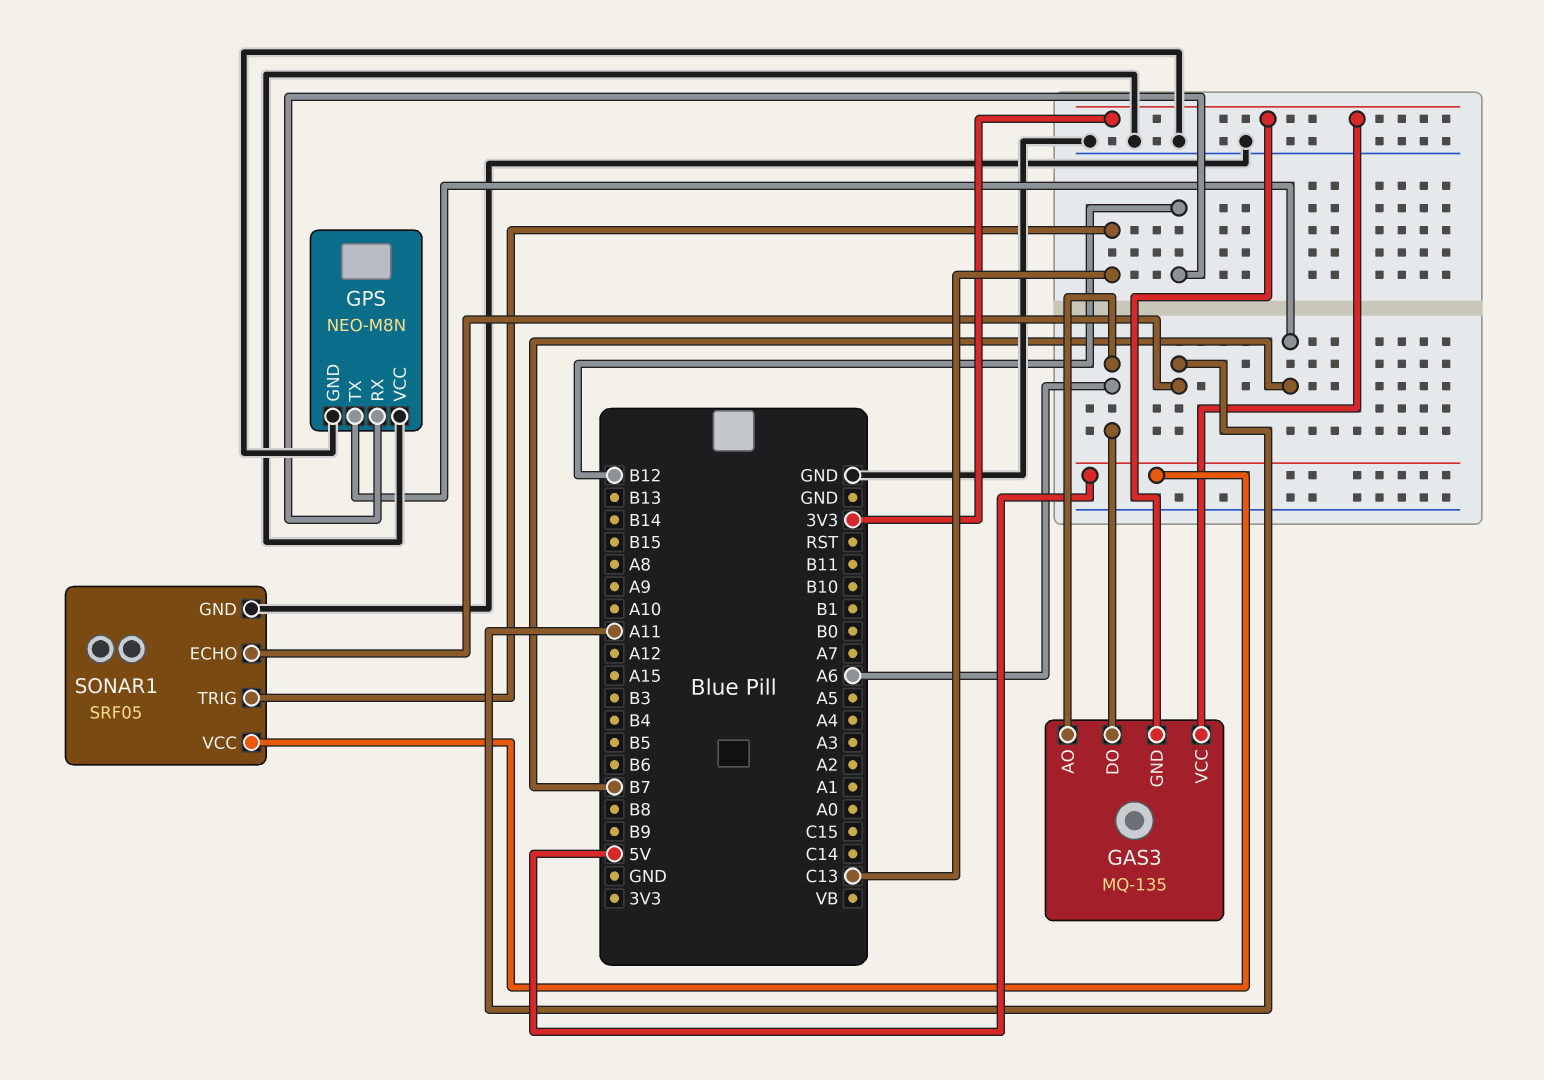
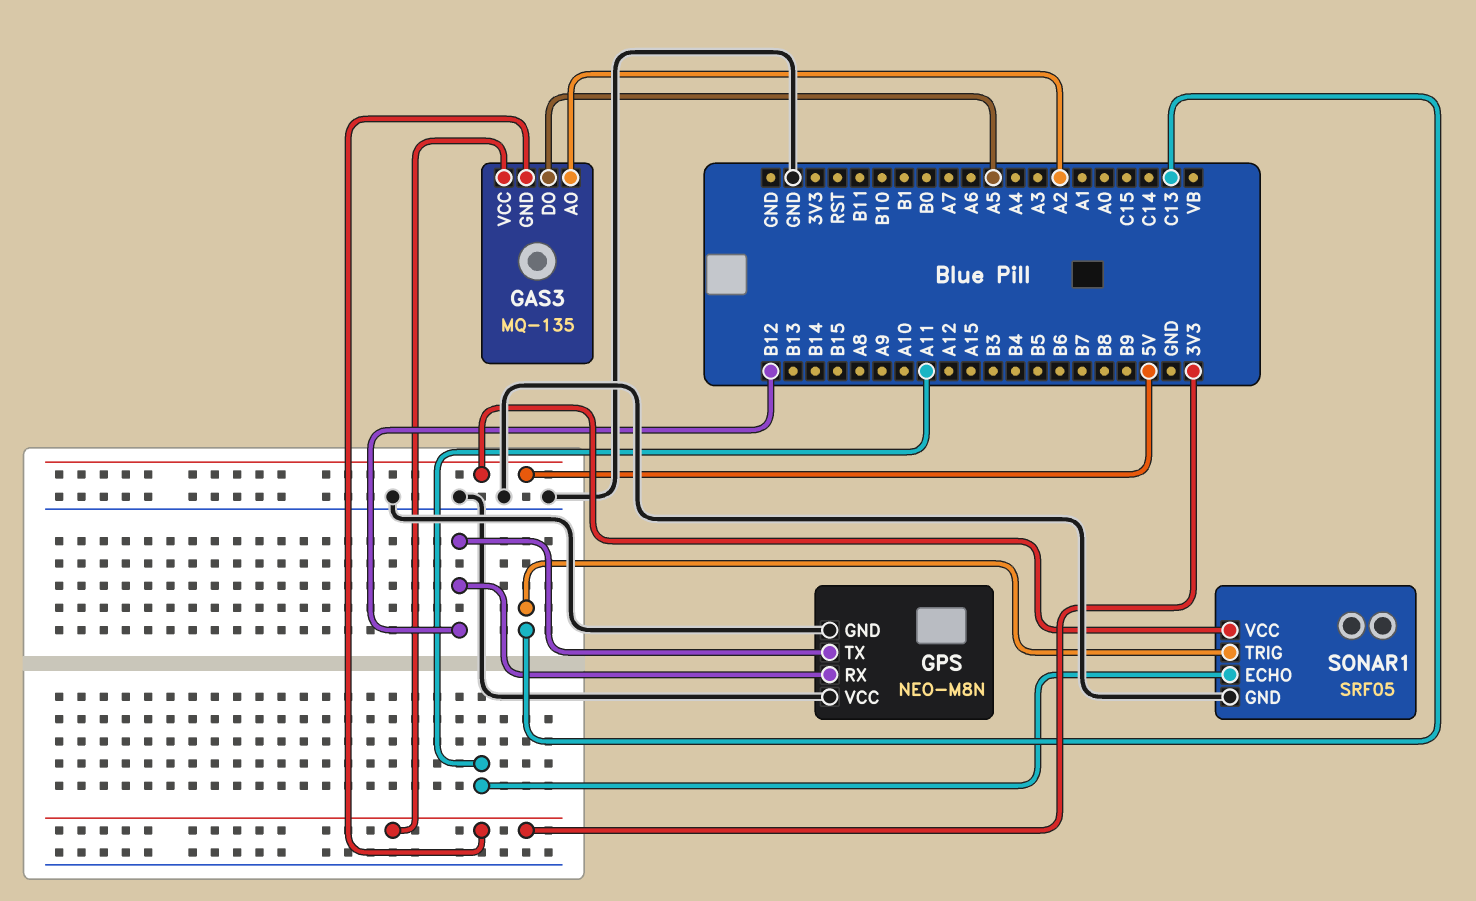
GAS3 pin AO: A6 -> A2
GAS3 pin DO: A6 -> A5
GPS pin TX: B7 -> B12

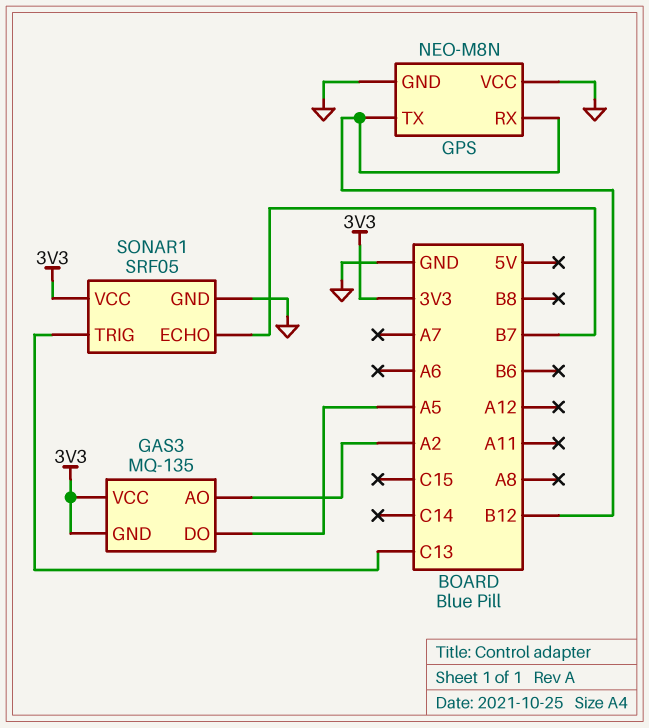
SONAR1 pin ECHO: A11 -> B7
SONAR1 pin VCC: 5V -> 3V3

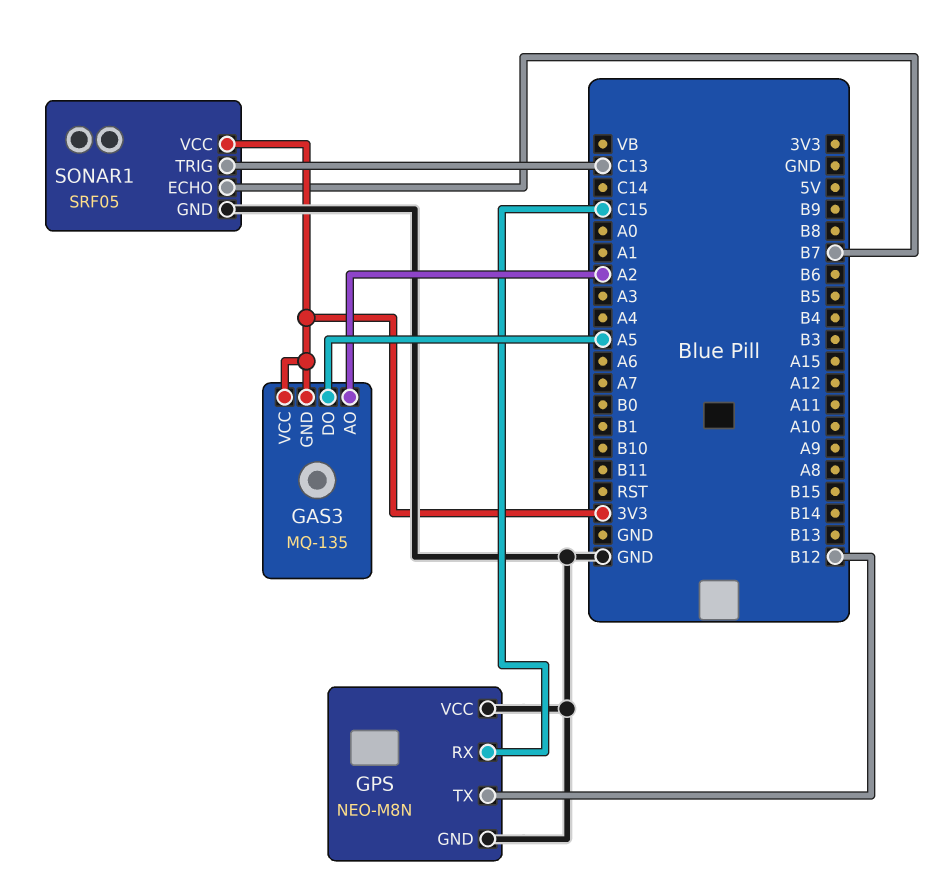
GPS pin RX: B12 -> C15

